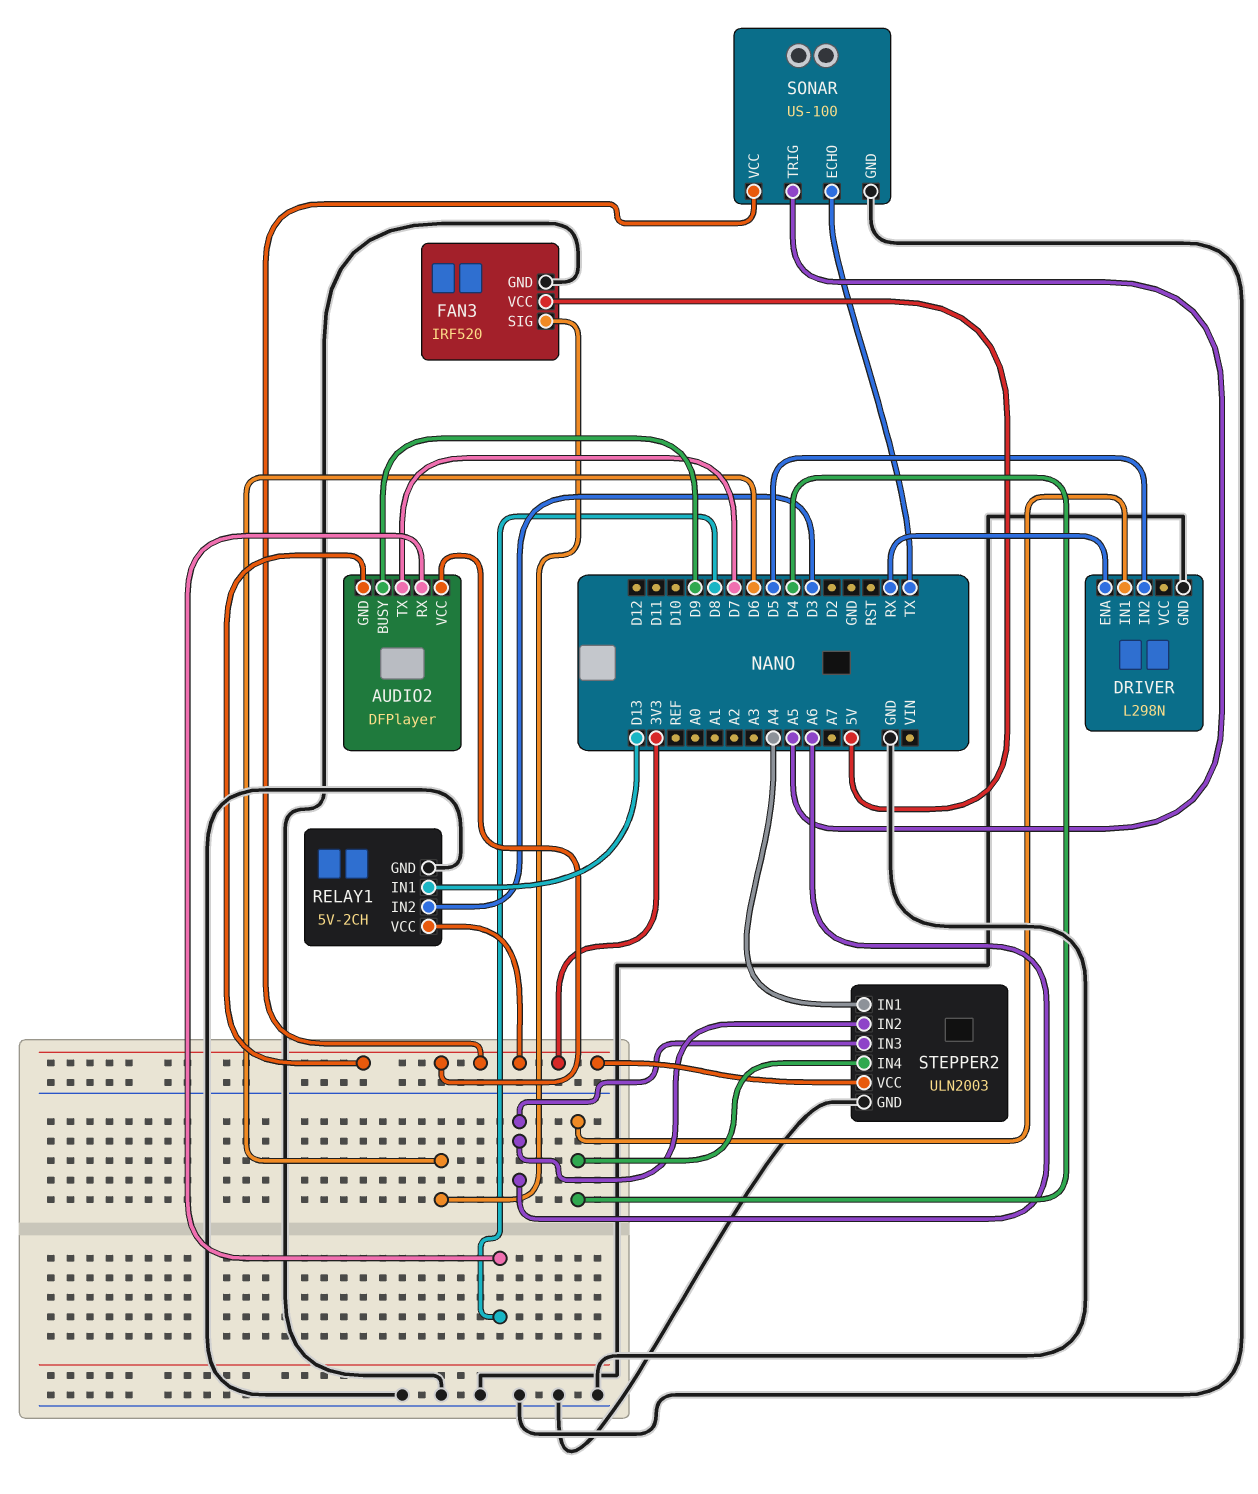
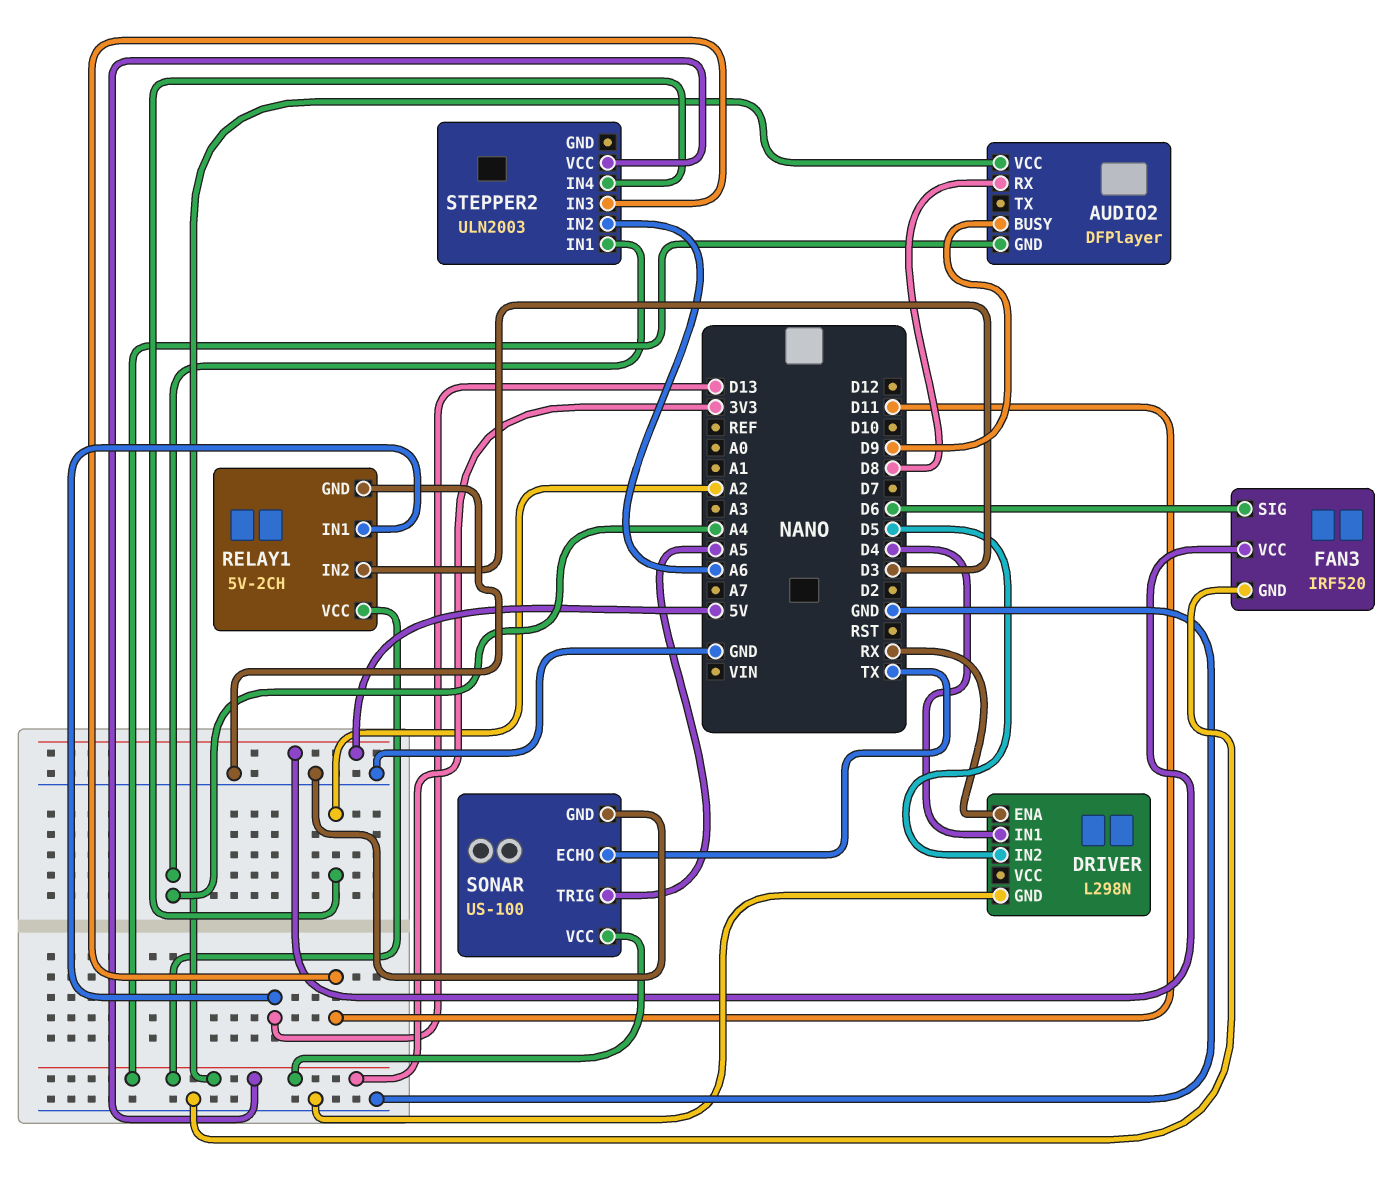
AUDIO2 pin TX: D7 -> none
STEPPER2 pin GND: GND -> none
STEPPER2 pin IN3: A6 -> D11
STEPPER2 pin IN4: D4 -> A2

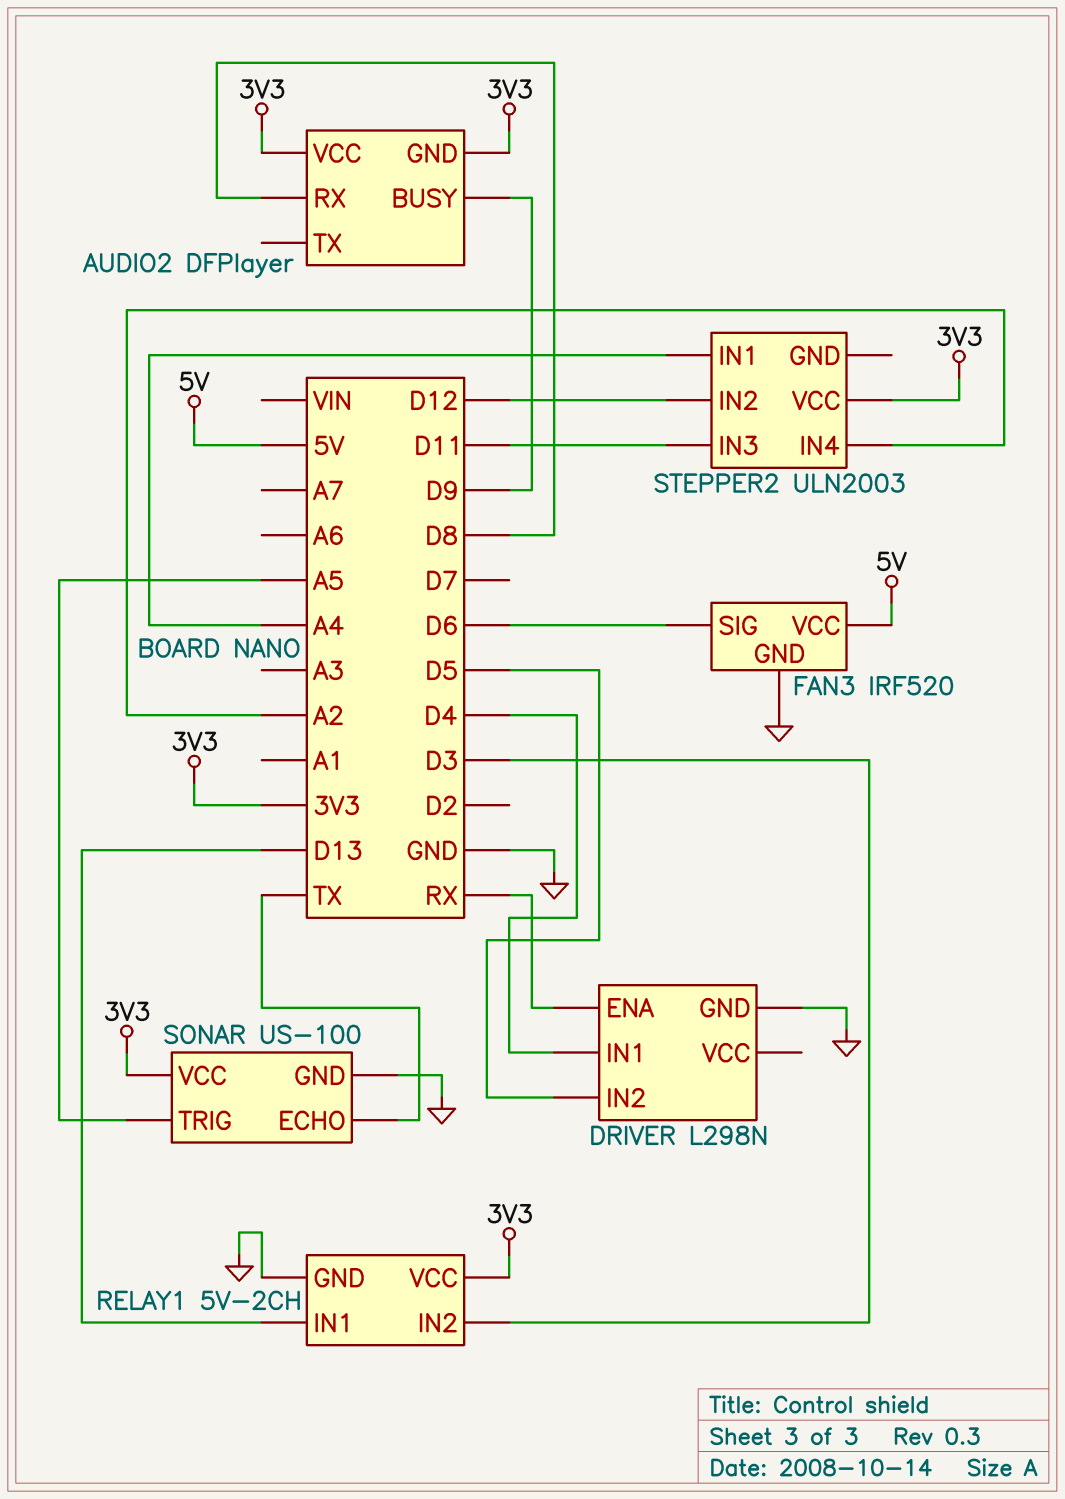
STEPPER2 pin IN2: A6 -> D12

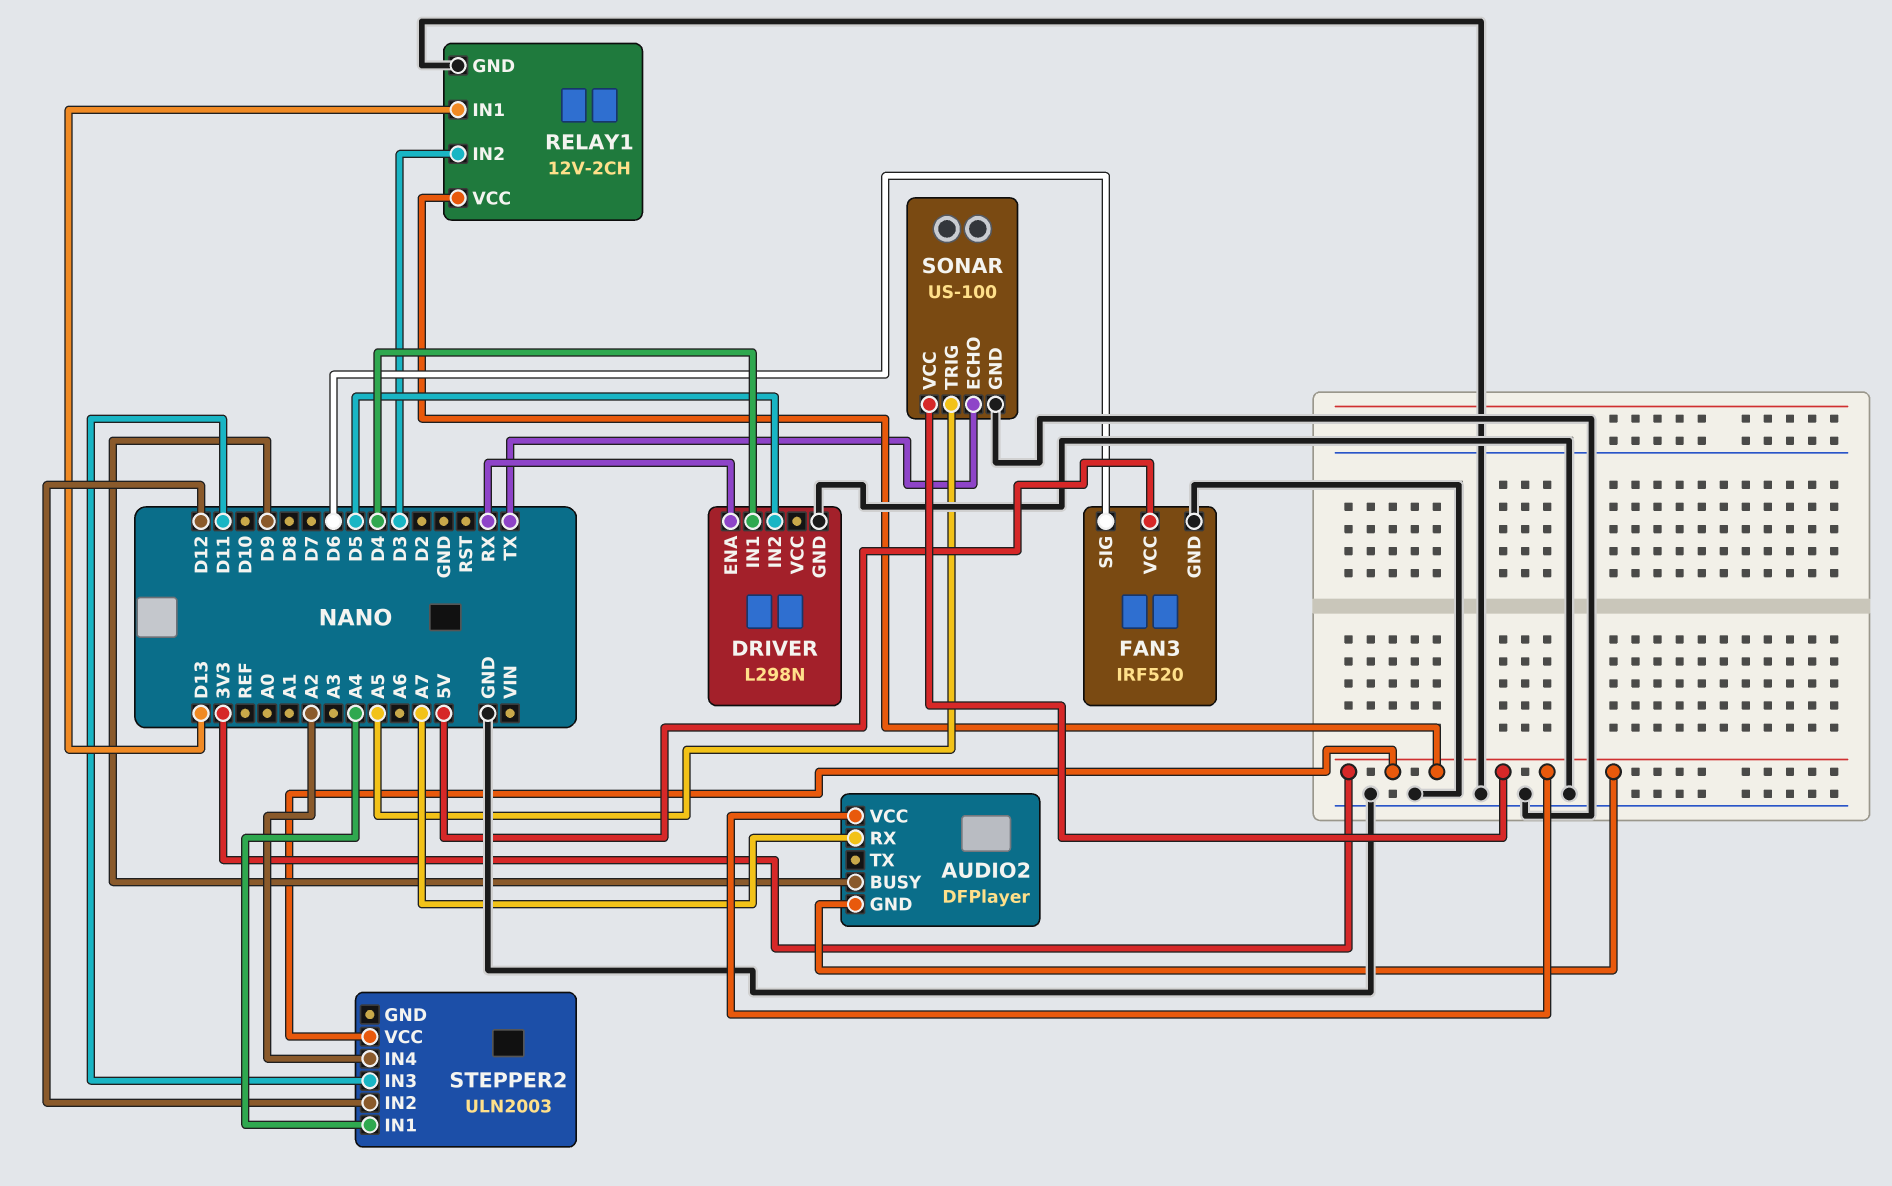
AUDIO2 pin RX: D8 -> A7
RELAY1: 5V-2CH -> 12V-2CH

